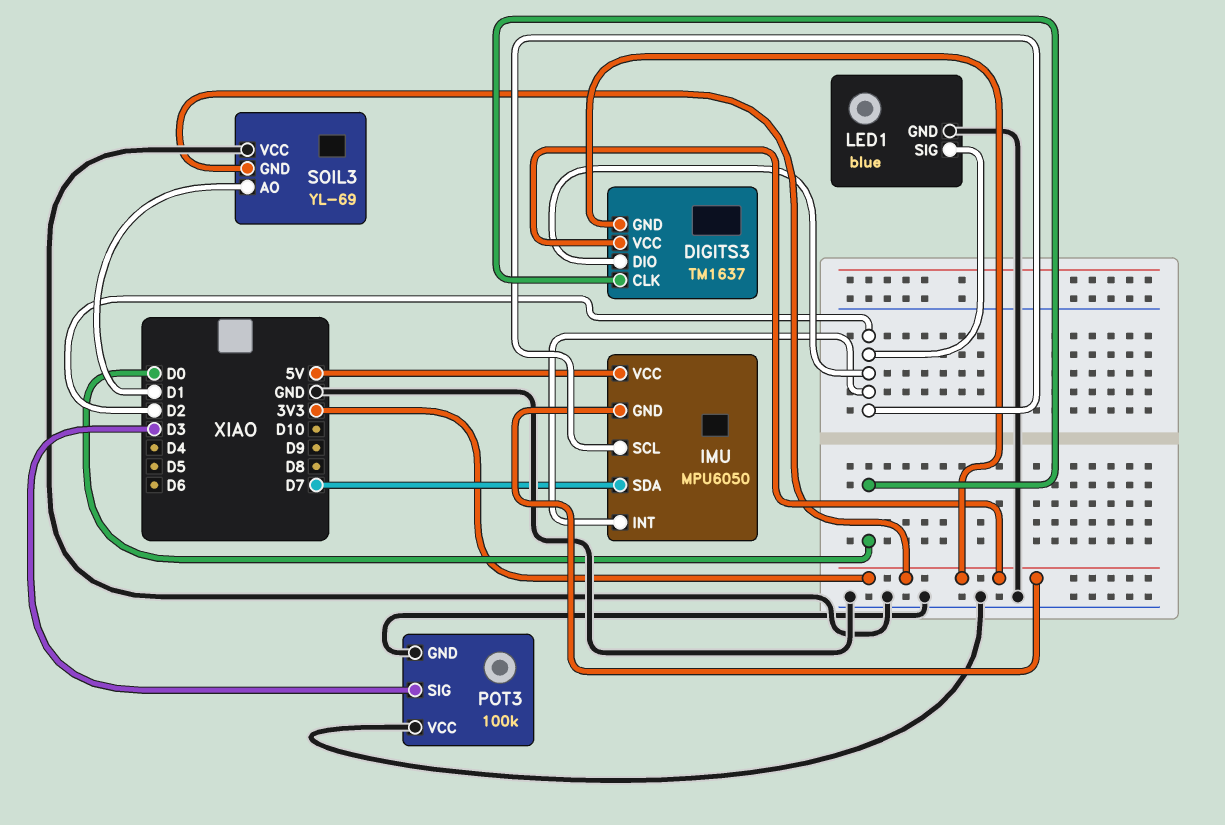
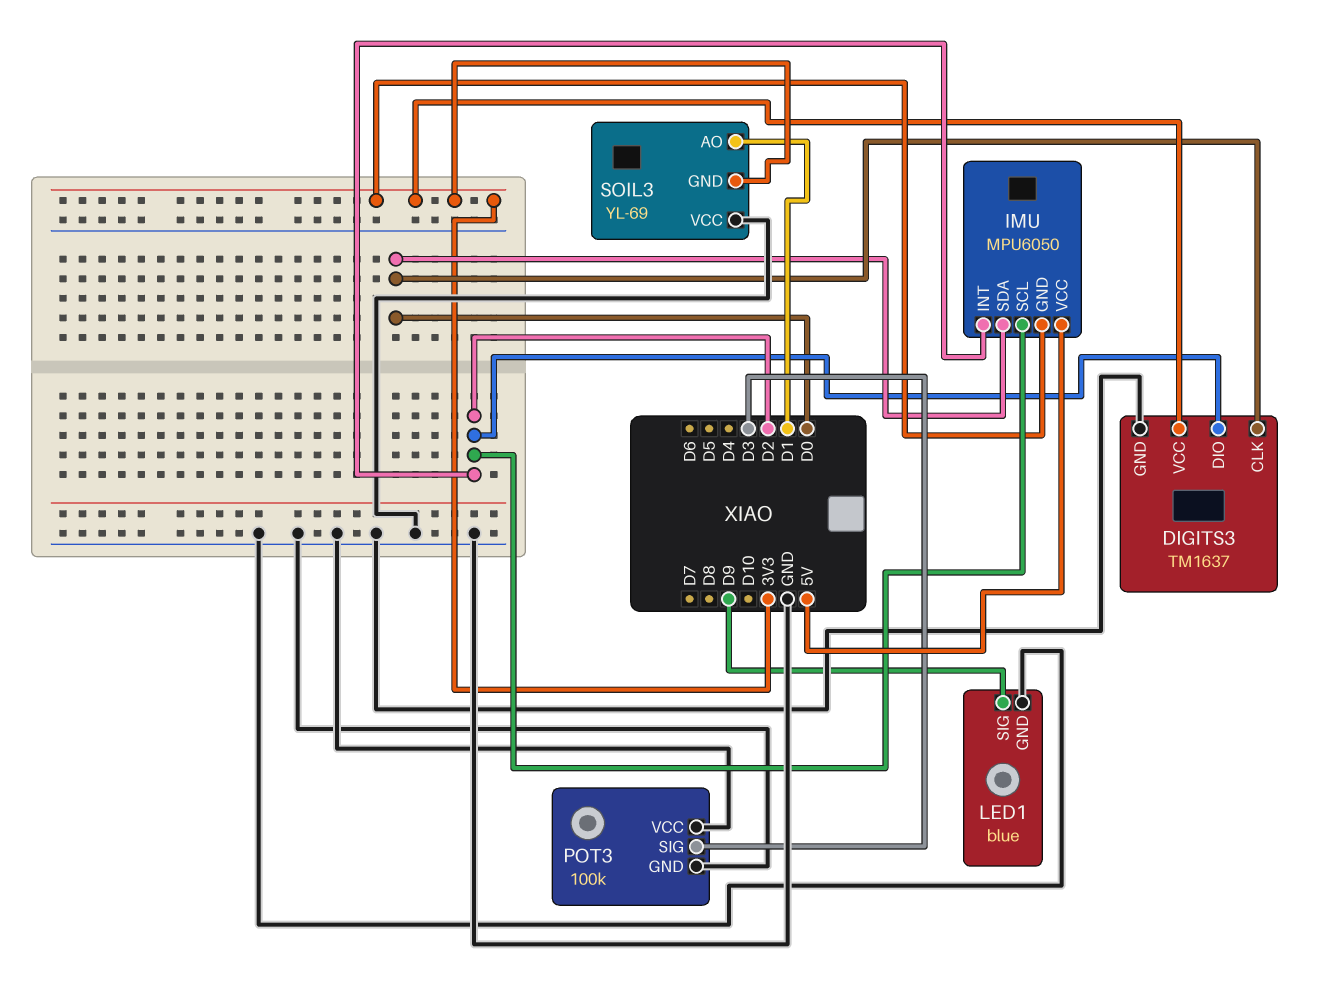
DIGITS3 pin GND: 3V3 -> GND
IMU pin SDA: D7 -> D0
LED1 pin SIG: D2 -> D9

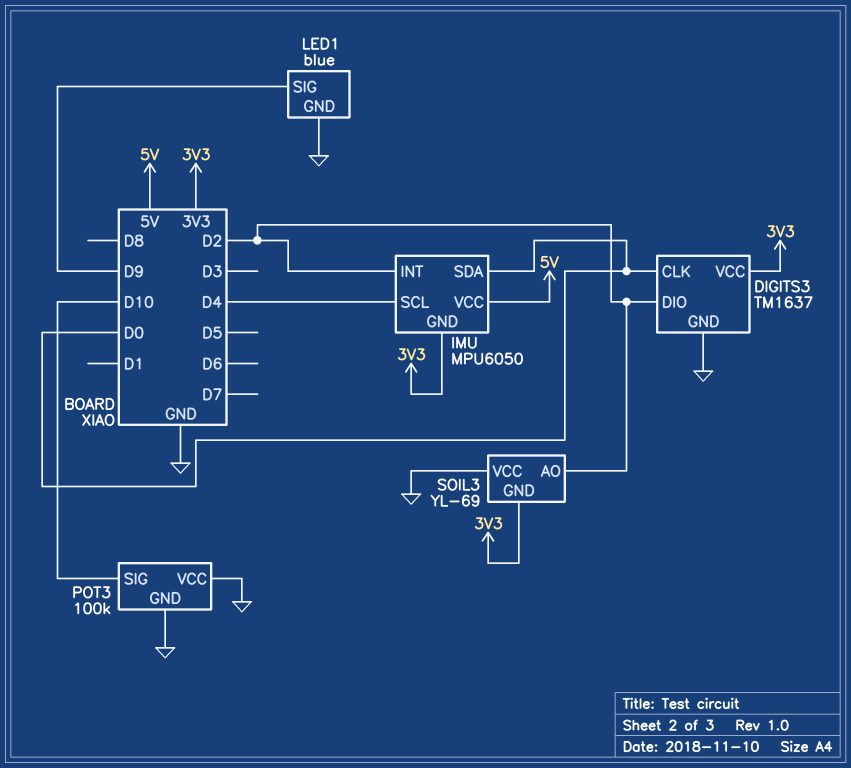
IMU pin SCL: D2 -> D4
POT3 pin SIG: D3 -> D10
SOIL3 pin AO: D1 -> D2

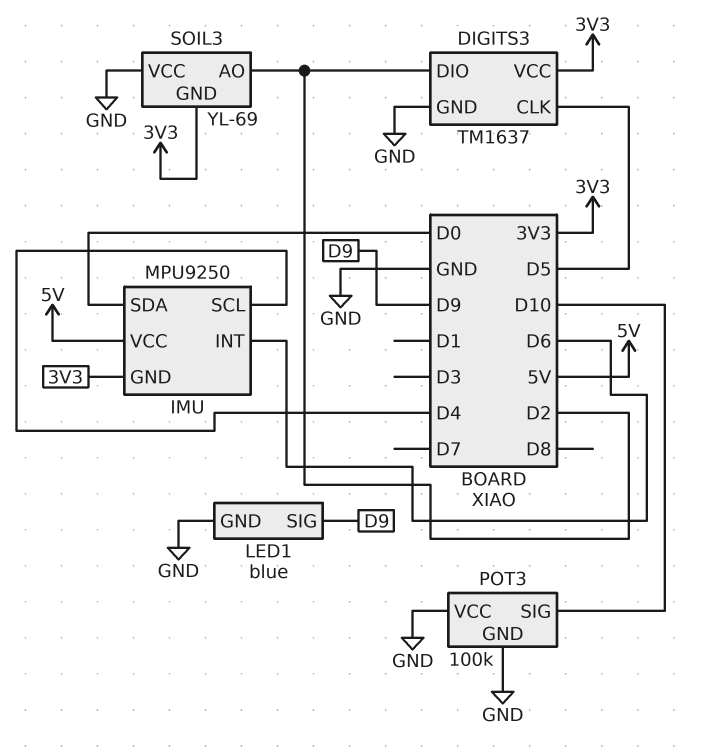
DIGITS3 pin CLK: D0 -> D5
IMU: MPU6050 -> MPU9250
IMU pin INT: D2 -> D6

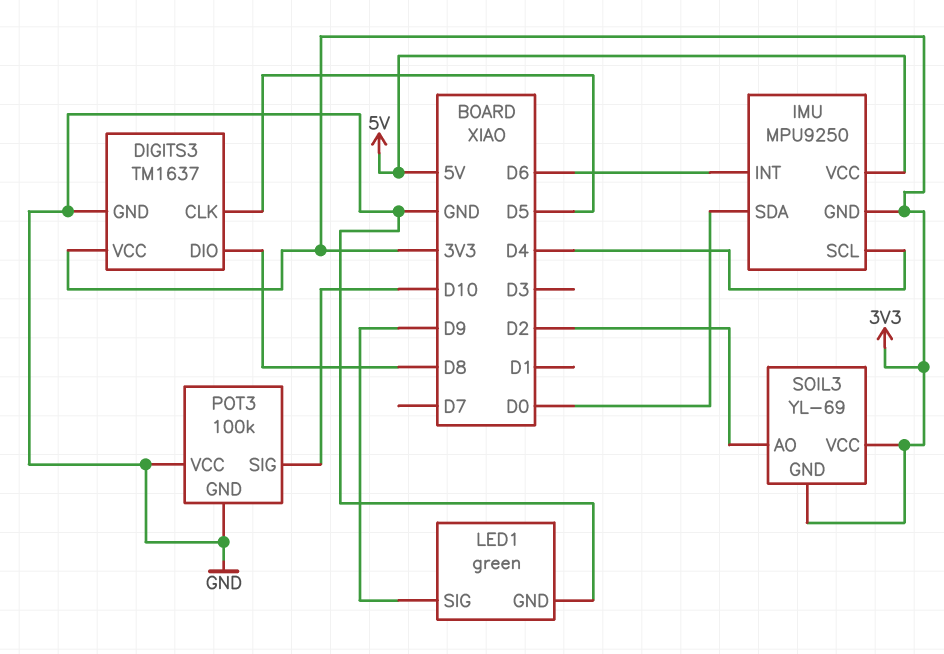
DIGITS3 pin DIO: D2 -> D8
LED1: blue -> green
SOIL3 pin VCC: GND -> 3V3

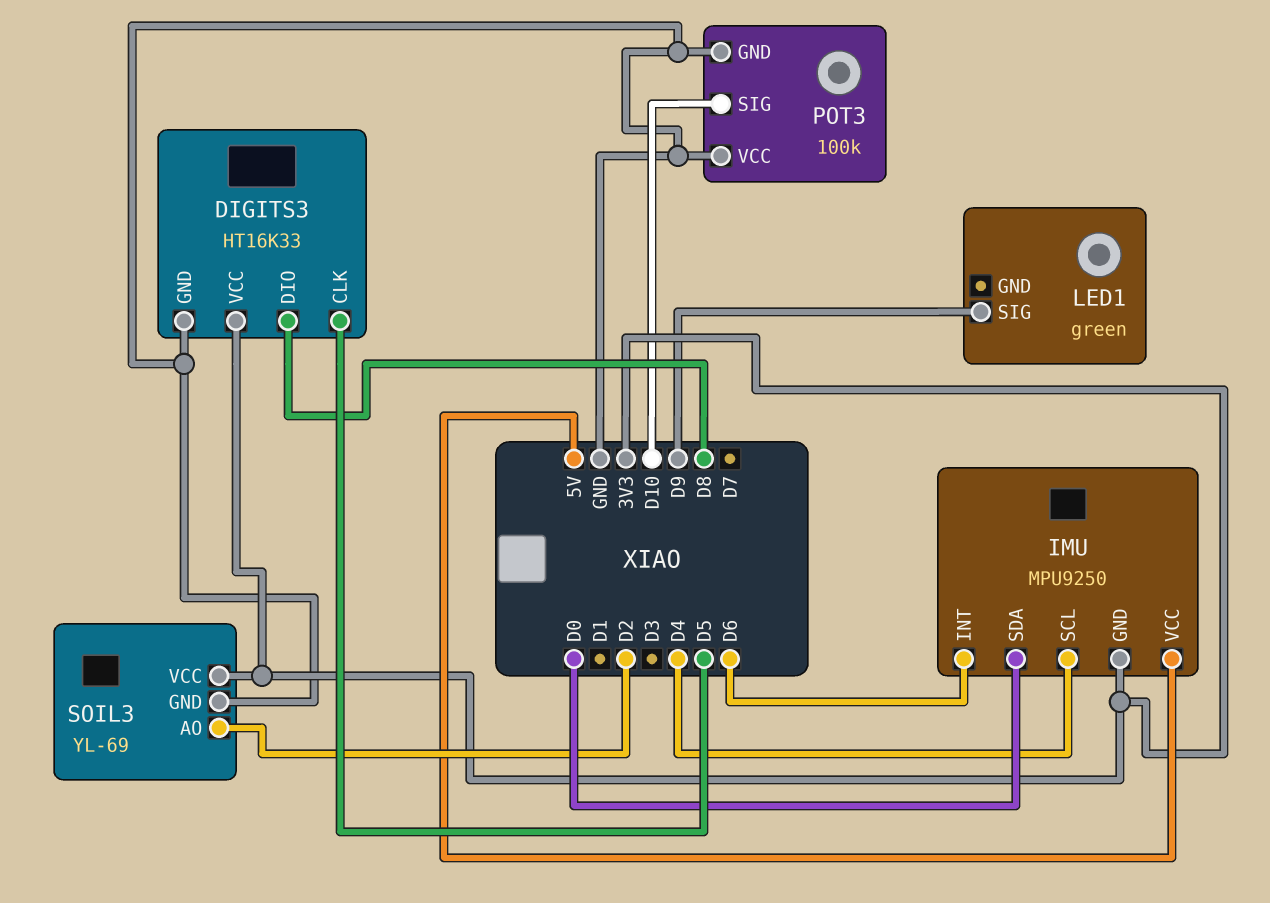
DIGITS3: TM1637 -> HT16K33
LED1 pin GND: GND -> none
SOIL3 pin GND: 3V3 -> GND

